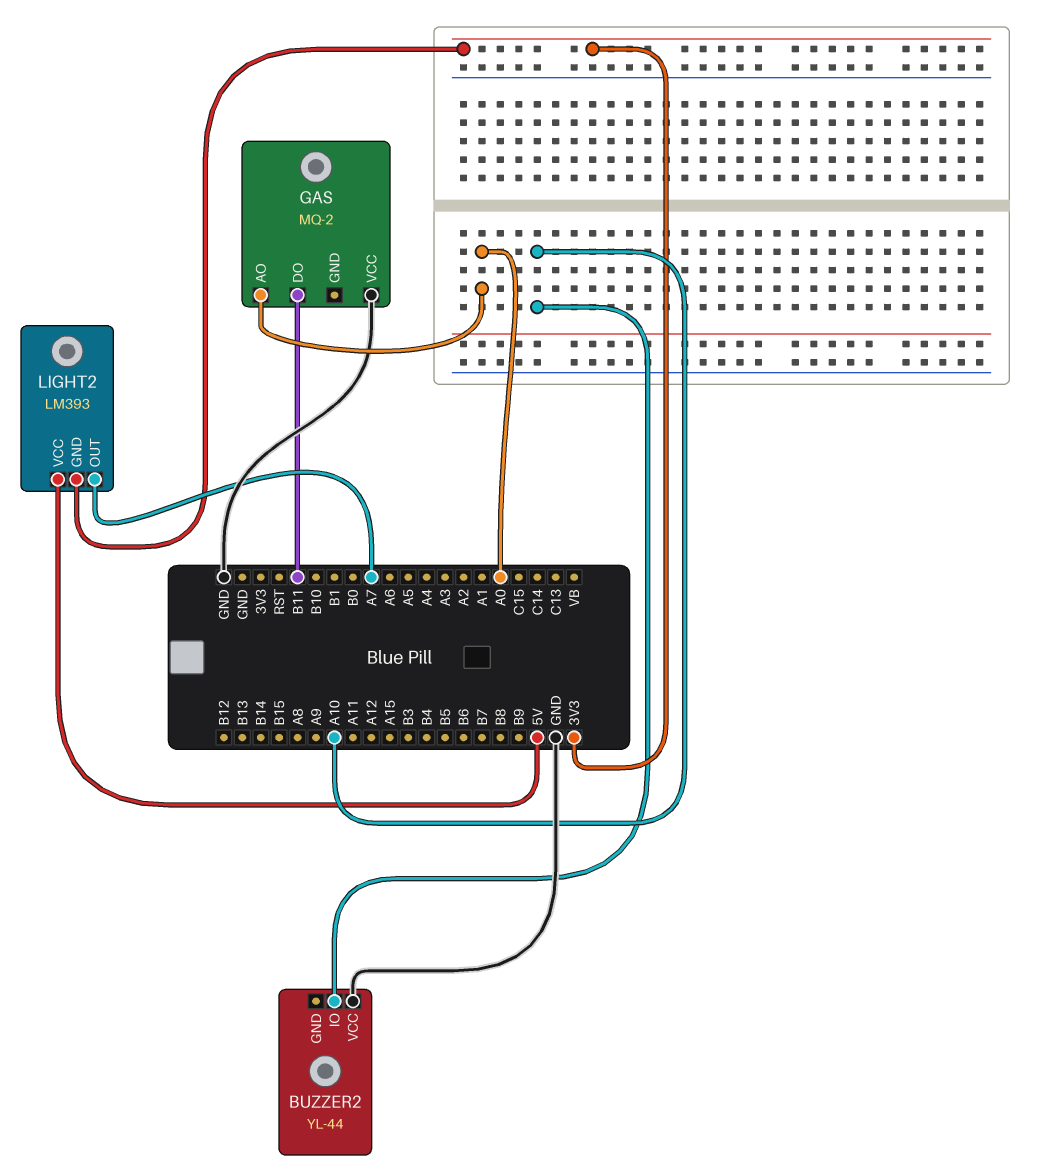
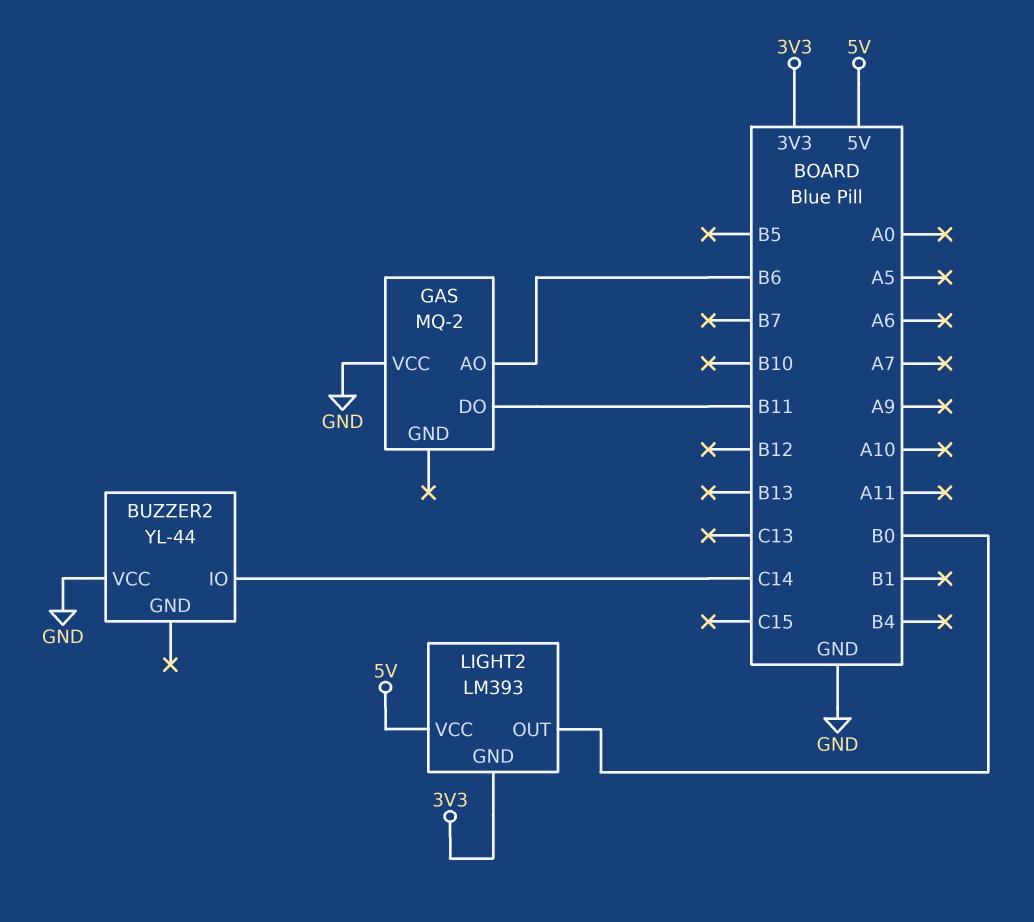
BUZZER2 pin IO: A10 -> C14
GAS pin AO: A0 -> B6
LIGHT2 pin OUT: A7 -> B0

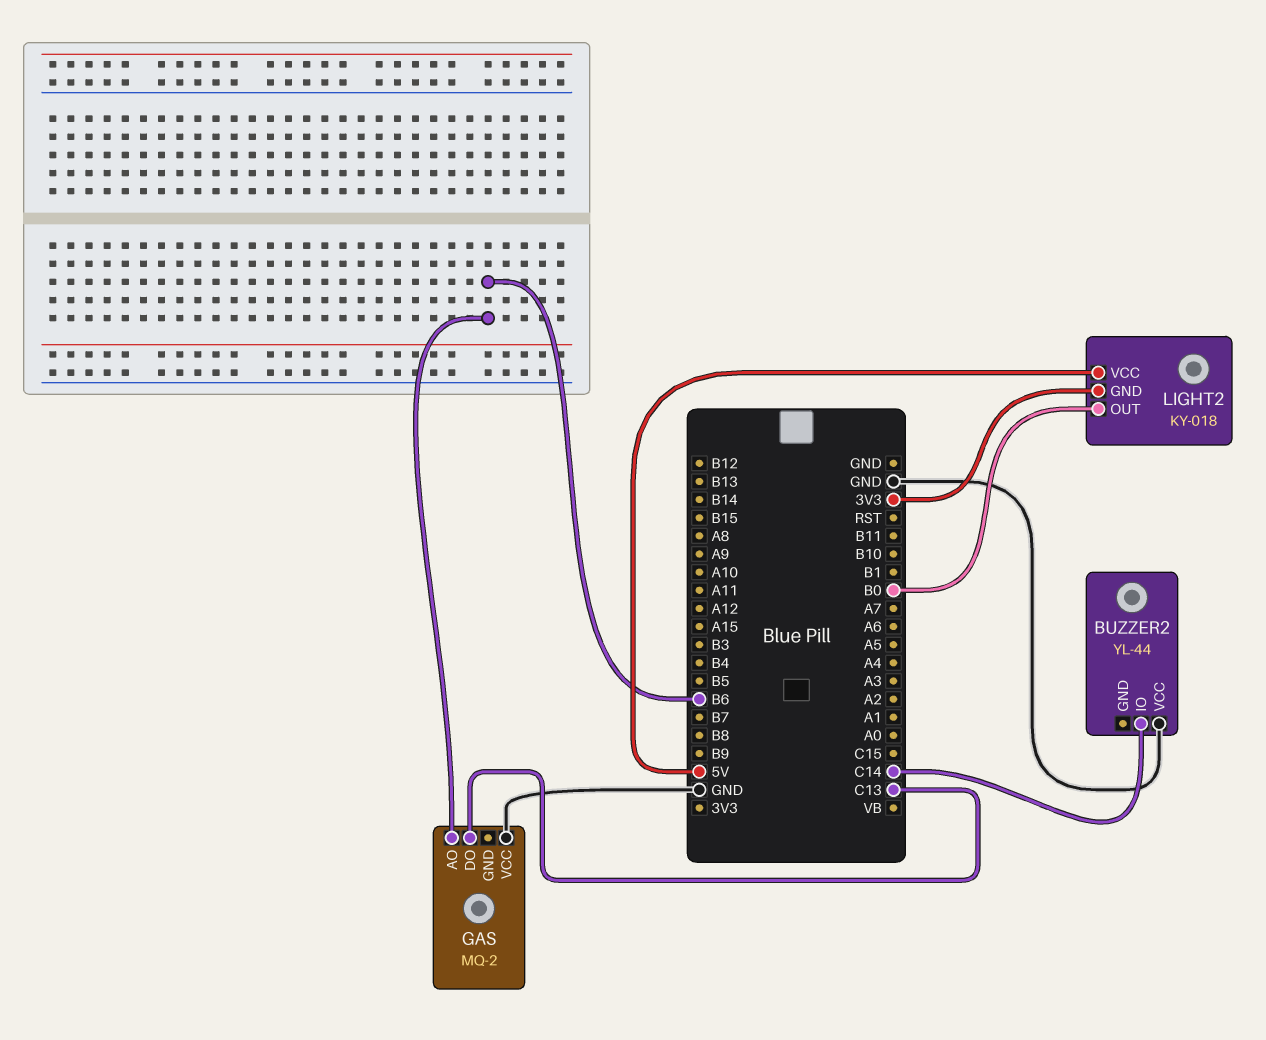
GAS pin DO: B11 -> C13
LIGHT2: LM393 -> KY-018

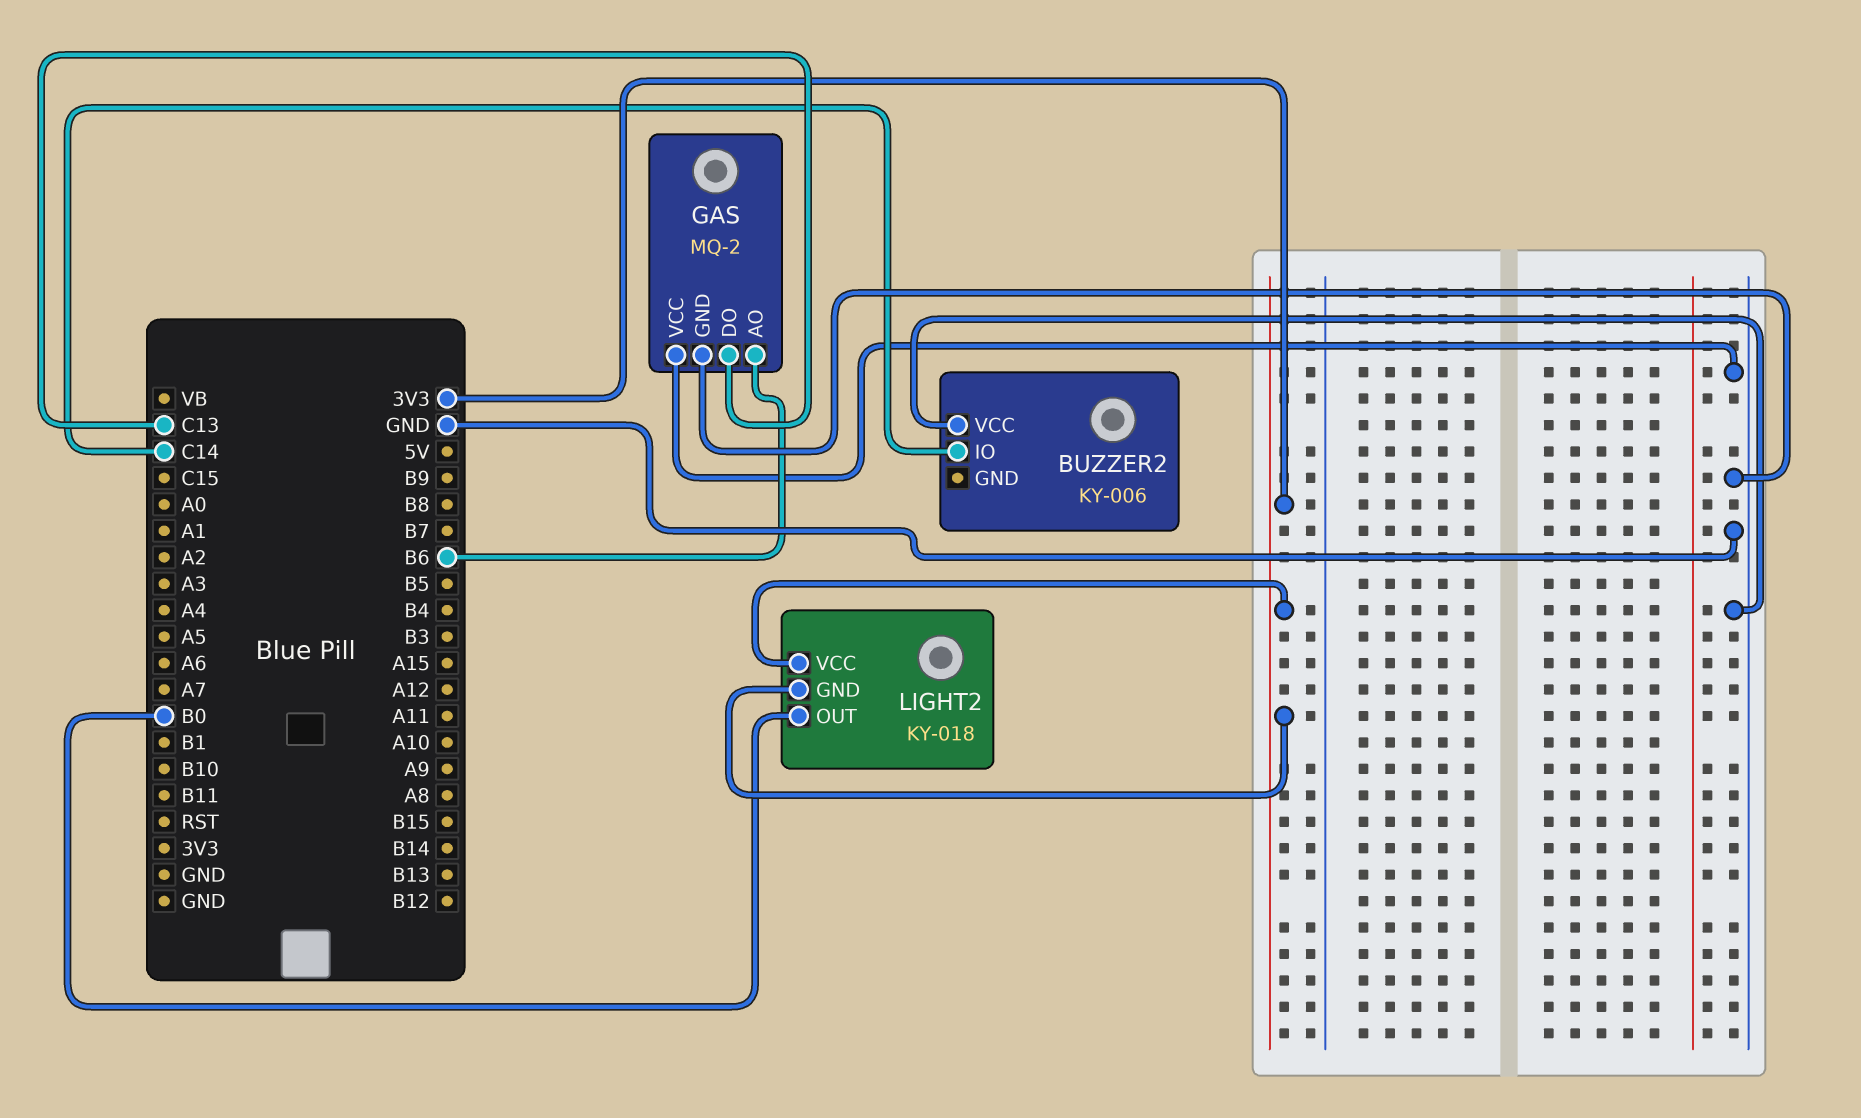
BUZZER2: YL-44 -> KY-006
GAS pin GND: none -> GND
LIGHT2 pin VCC: 5V -> 3V3

